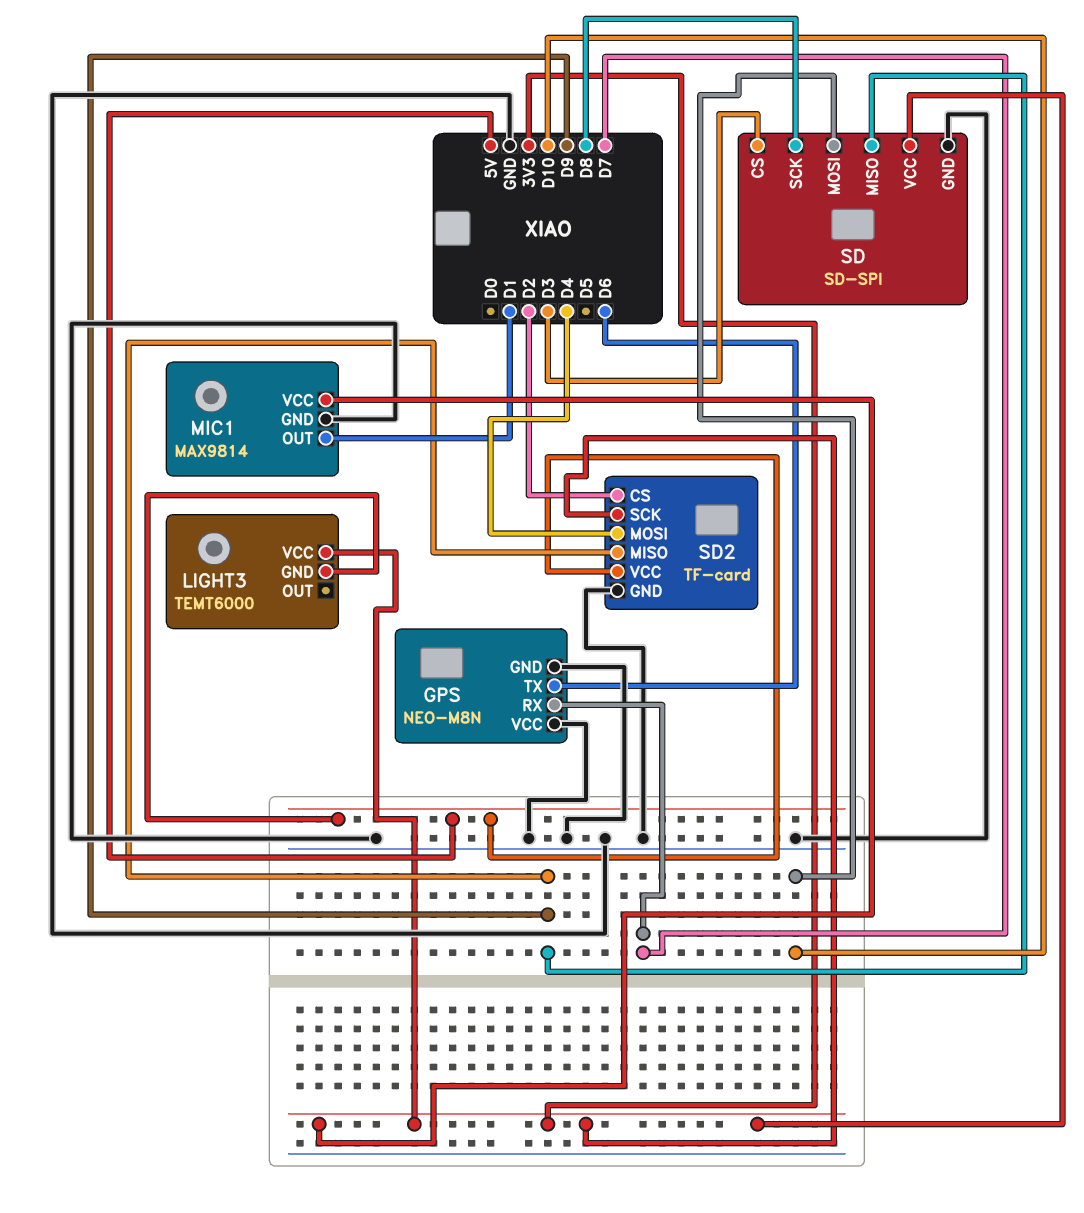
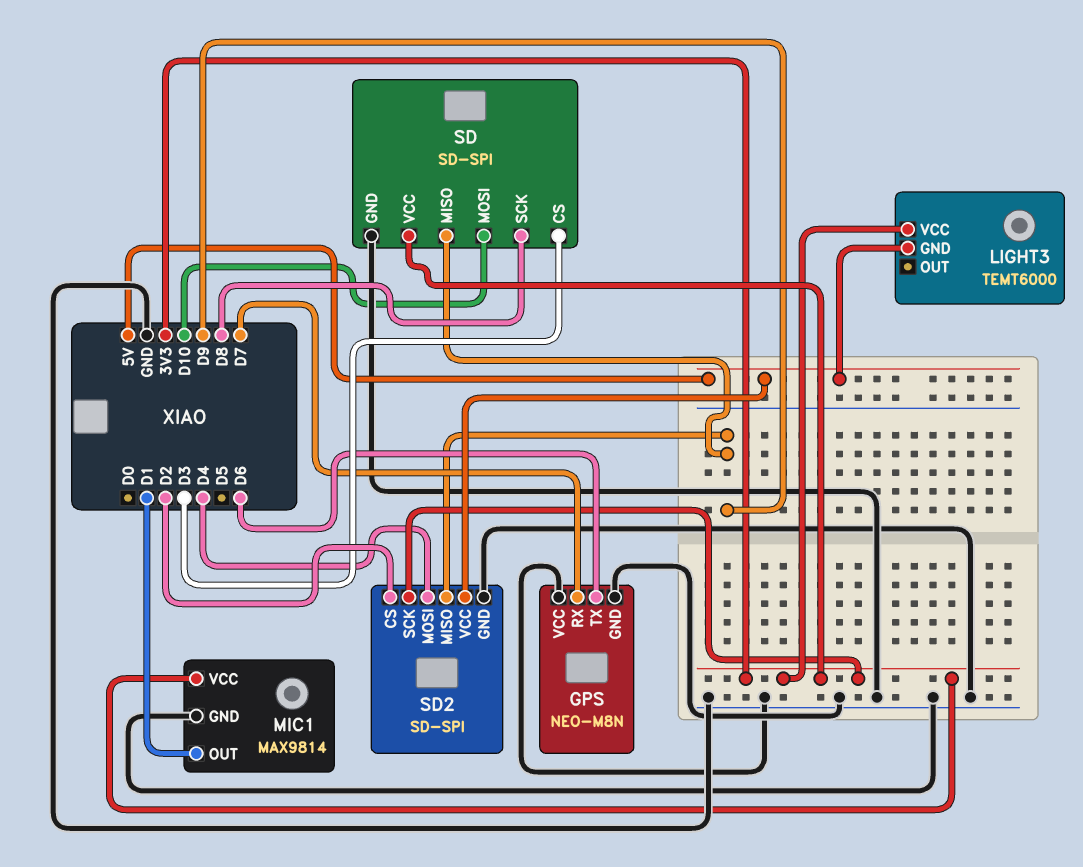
SD2: TF-card -> SD-SPI

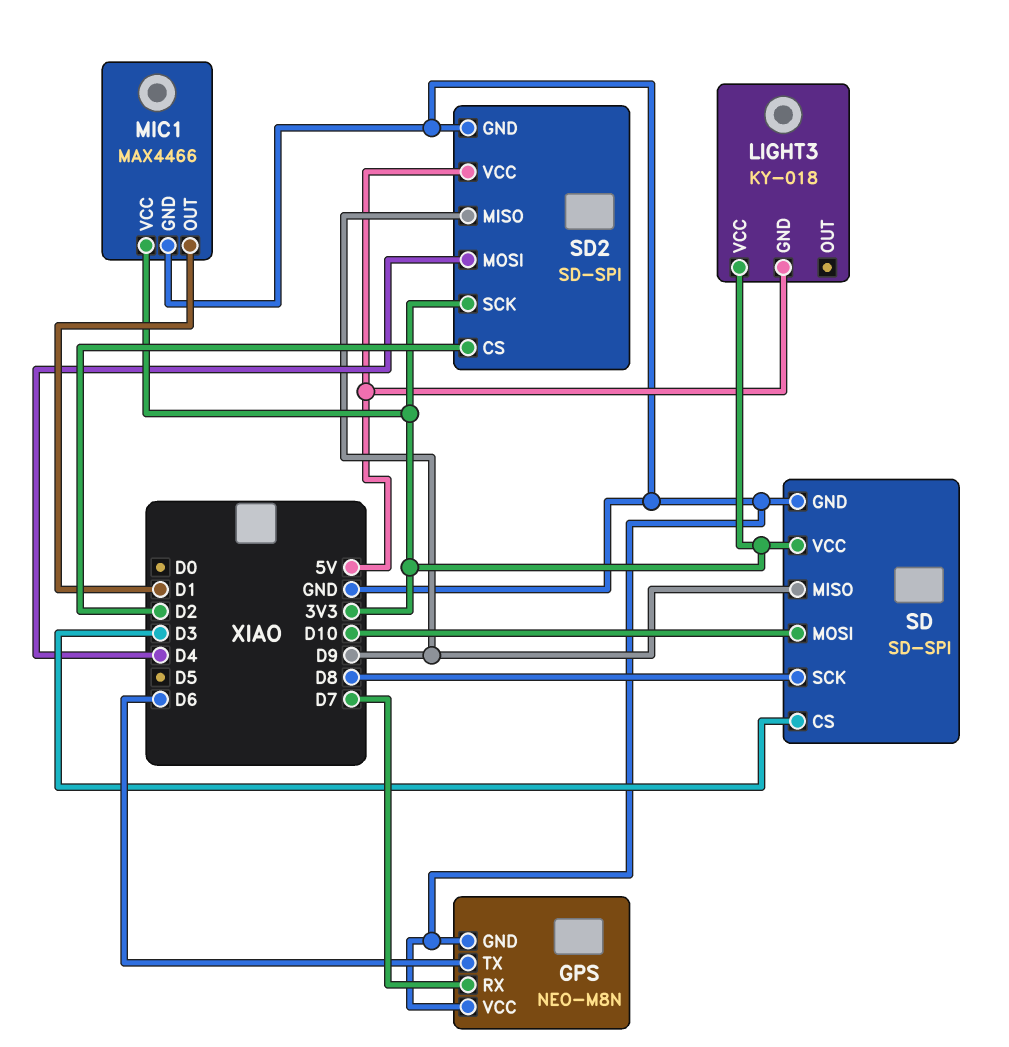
LIGHT3: TEMT6000 -> KY-018
MIC1: MAX9814 -> MAX4466

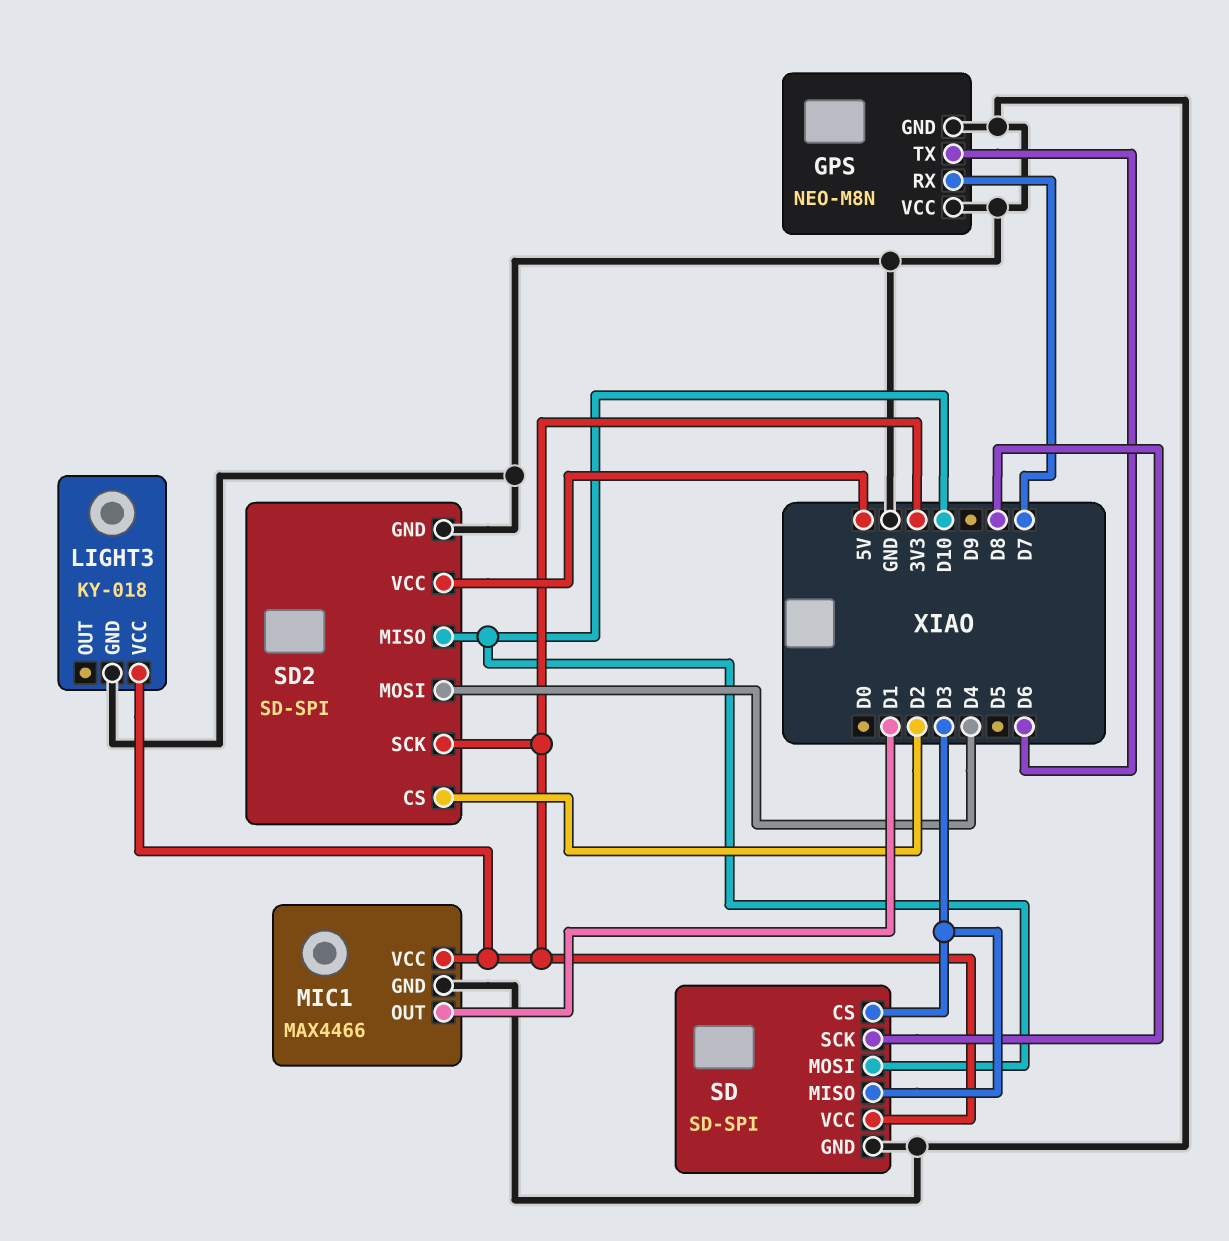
LIGHT3 pin GND: 5V -> GND
SD pin MISO: D9 -> D3
SD2 pin MISO: D9 -> D10

